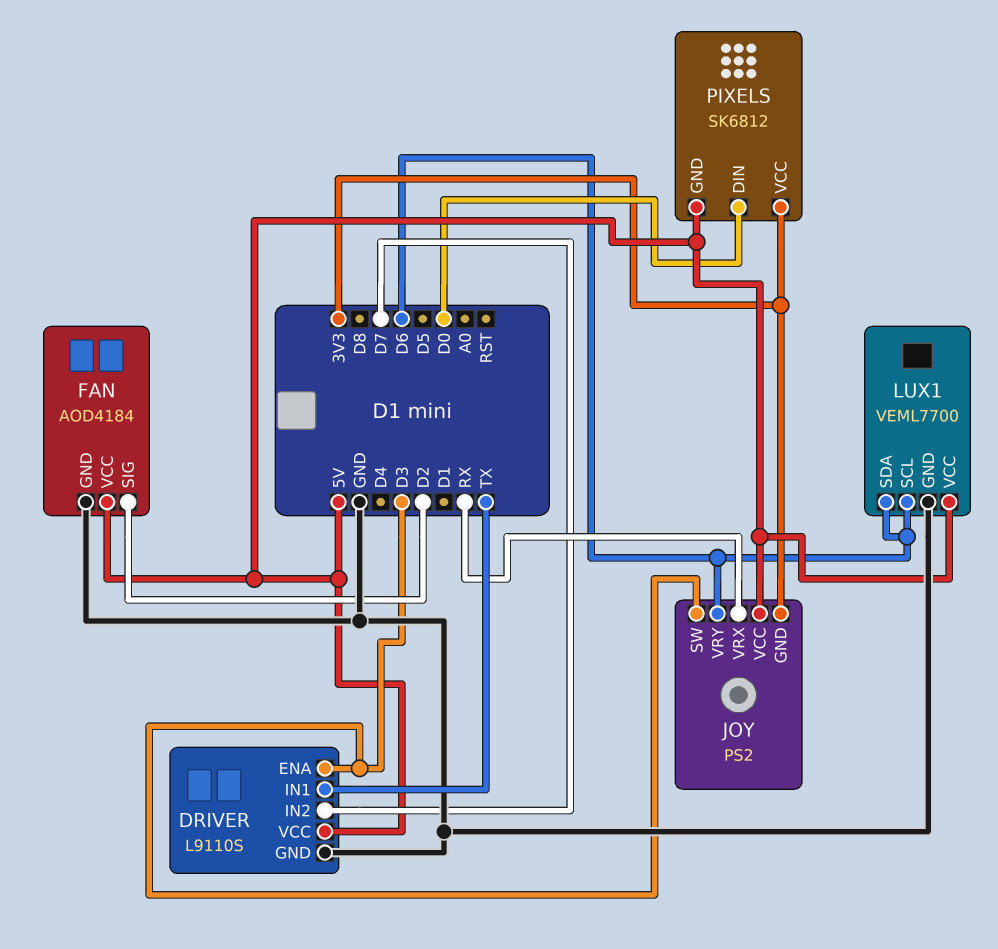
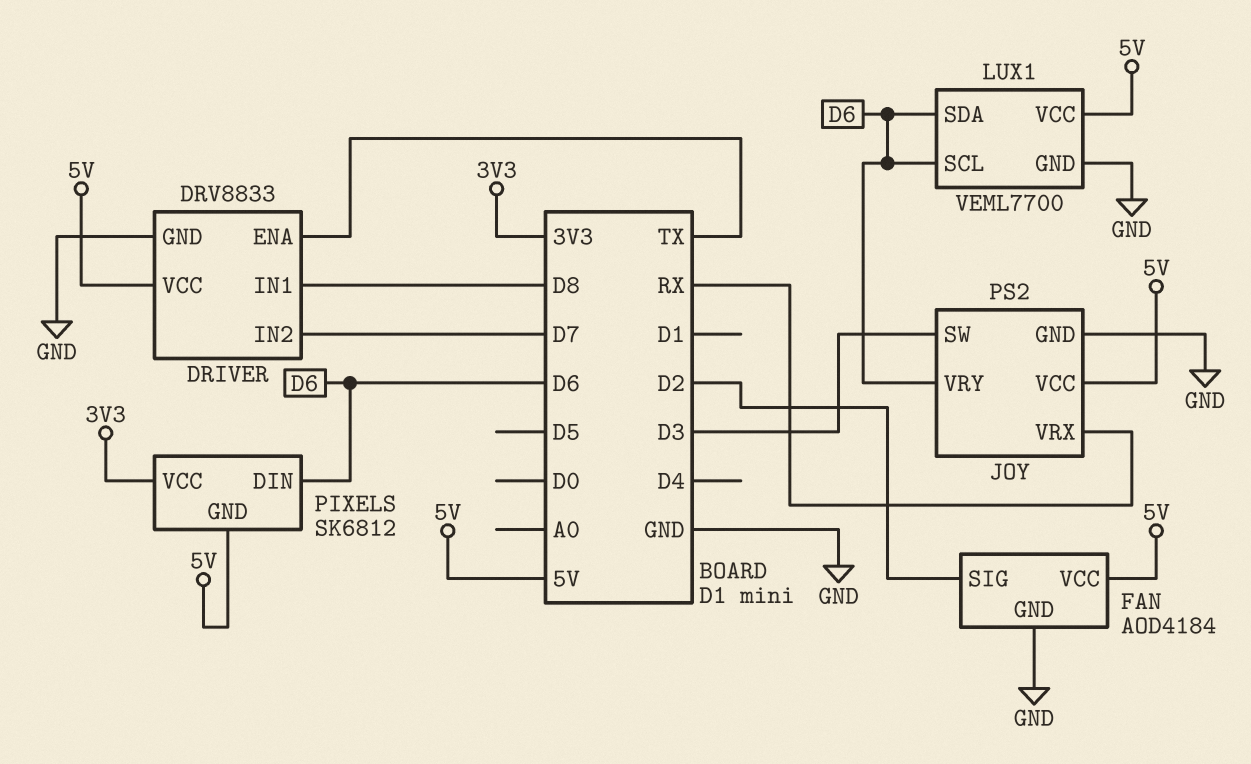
DRIVER: L9110S -> DRV8833
DRIVER pin ENA: D3 -> TX
DRIVER pin IN1: TX -> D8
JOY pin GND: 3V3 -> GND
PIXELS pin DIN: D0 -> D6

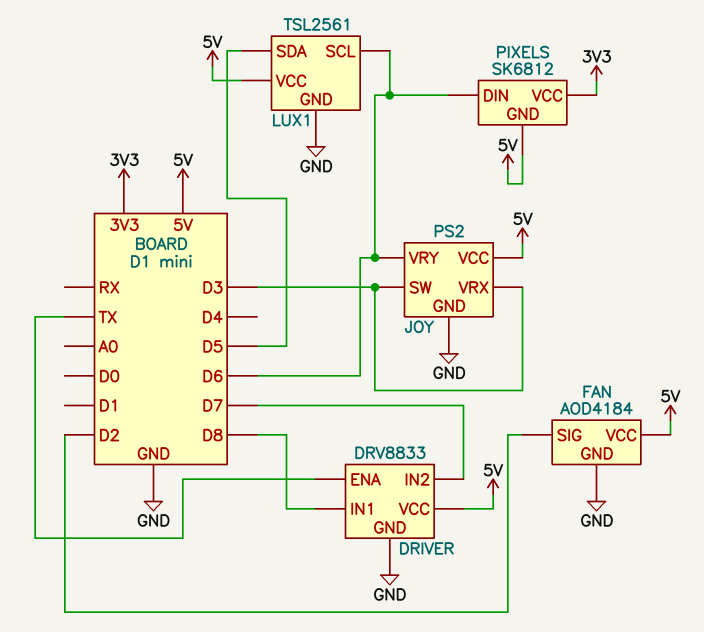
JOY pin VRX: RX -> D3
LUX1: VEML7700 -> TSL2561
LUX1 pin SDA: D6 -> D5

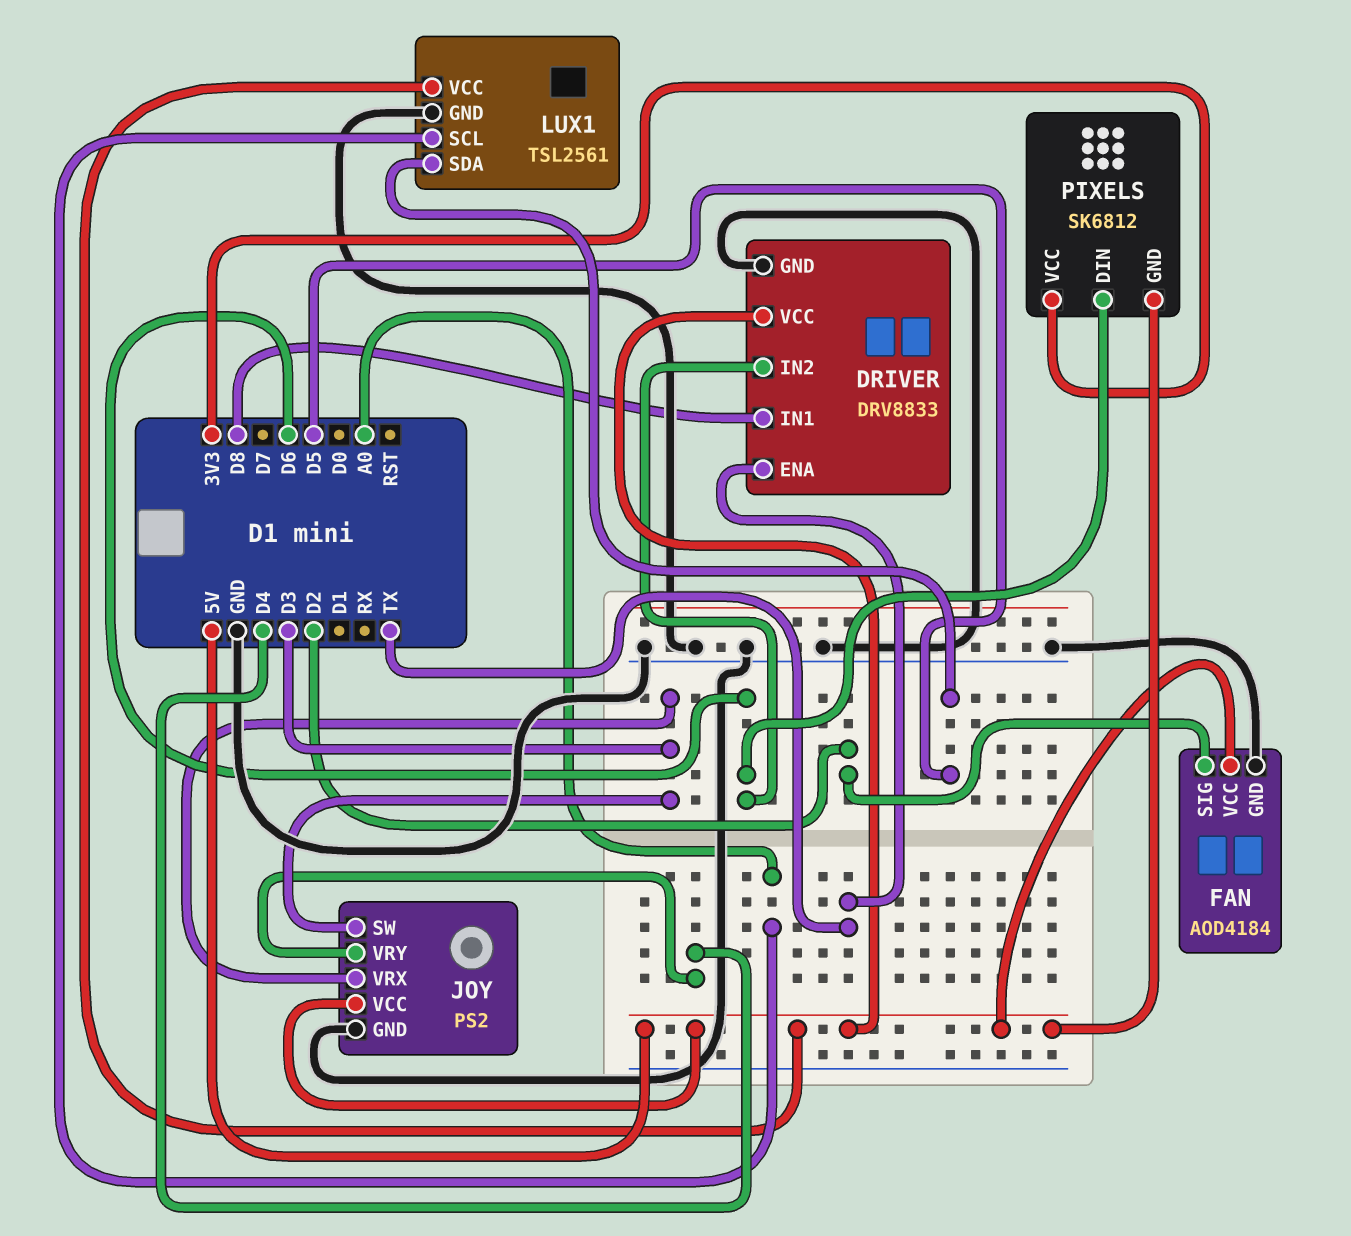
DRIVER pin IN2: D7 -> D6
JOY pin VRY: D6 -> D4
LUX1 pin SCL: D6 -> A0

